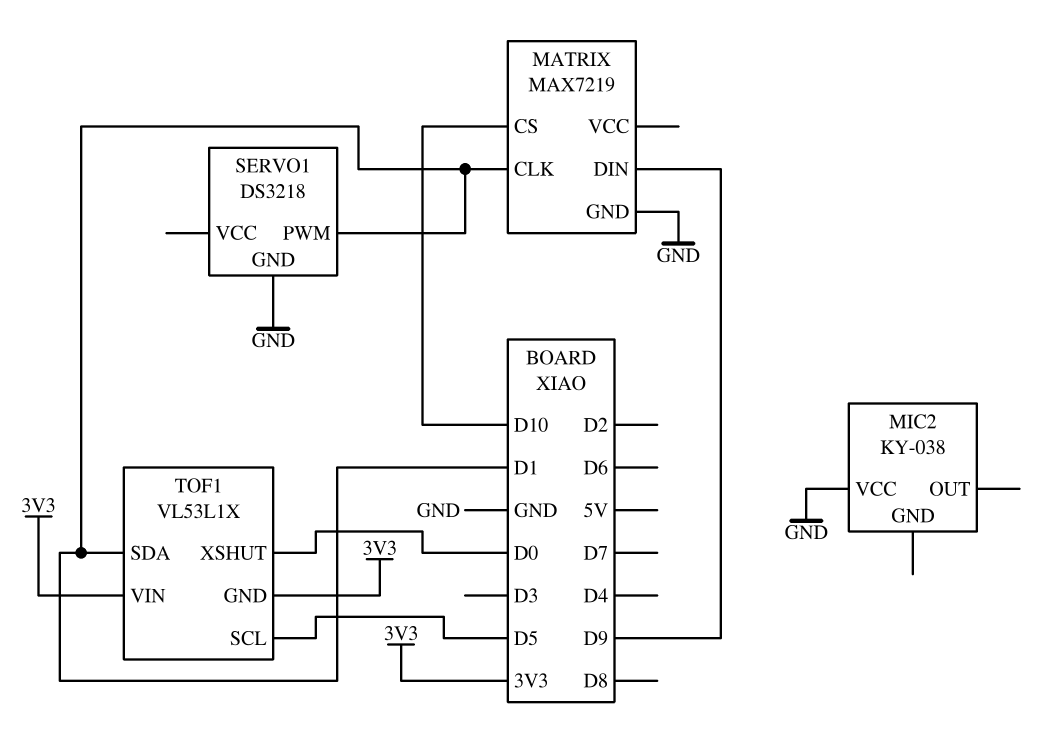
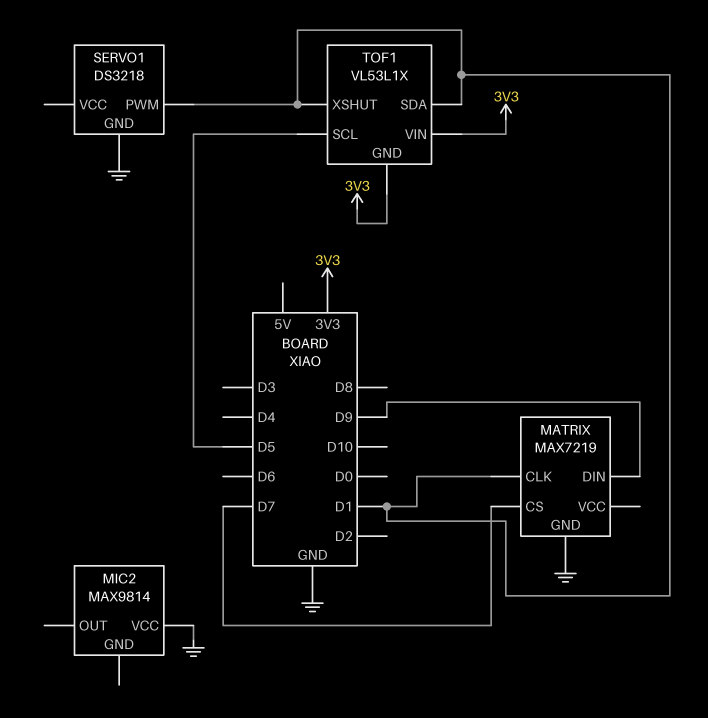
MATRIX pin CS: D10 -> D7
MIC2: KY-038 -> MAX9814
TOF1 pin XSHUT: D0 -> D1

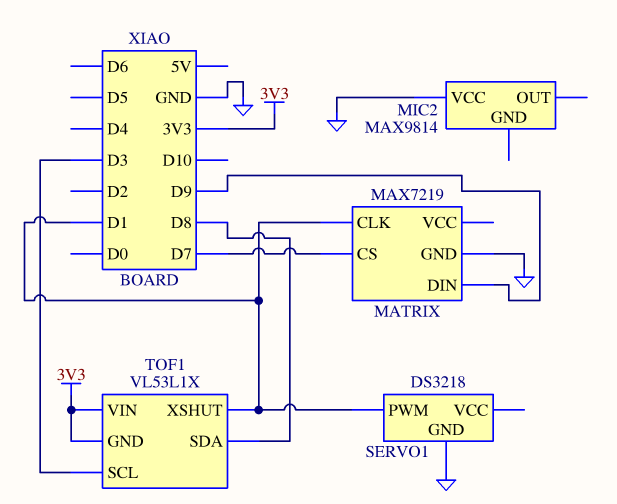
TOF1 pin SCL: D5 -> D3
TOF1 pin SDA: D1 -> D8

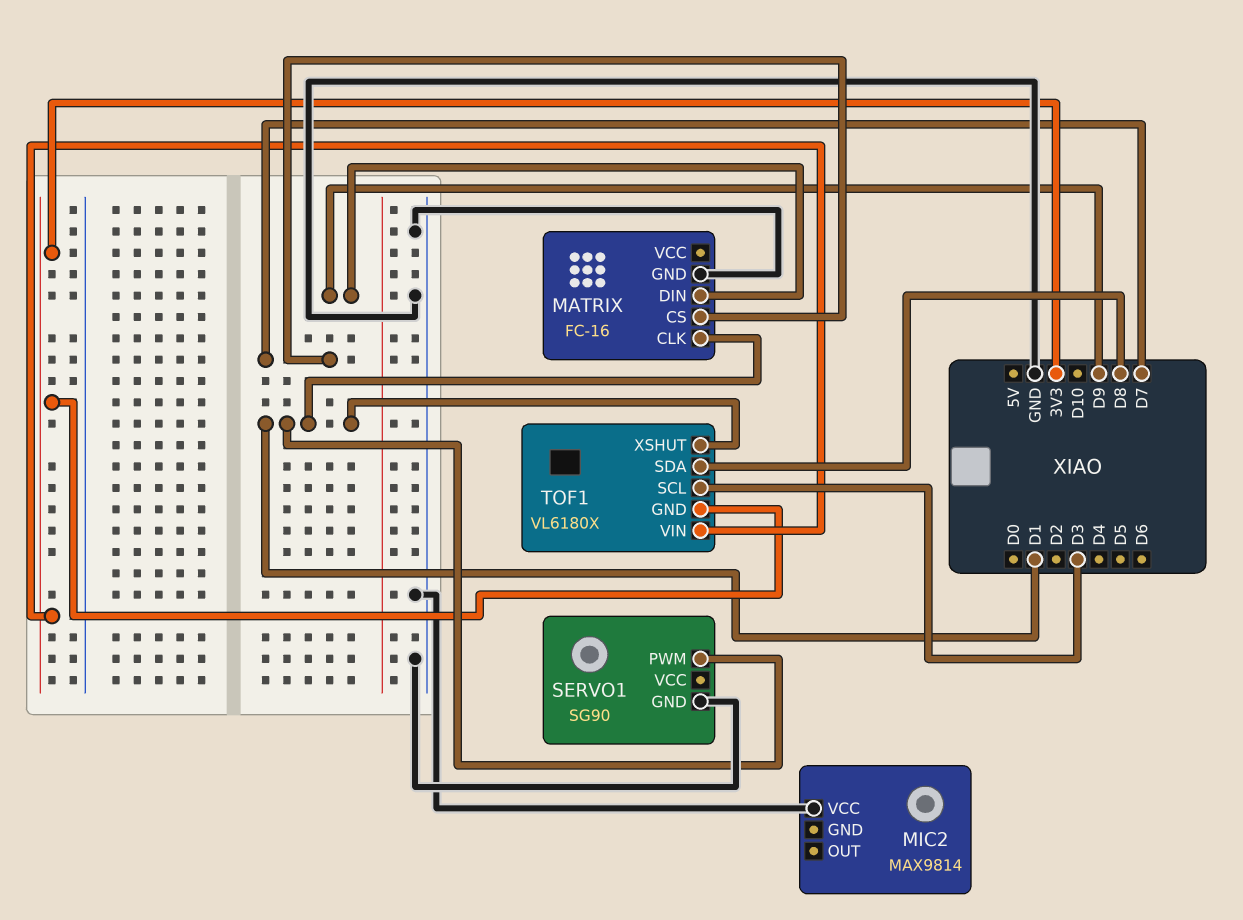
MATRIX: MAX7219 -> FC-16
SERVO1: DS3218 -> SG90
TOF1: VL53L1X -> VL6180X

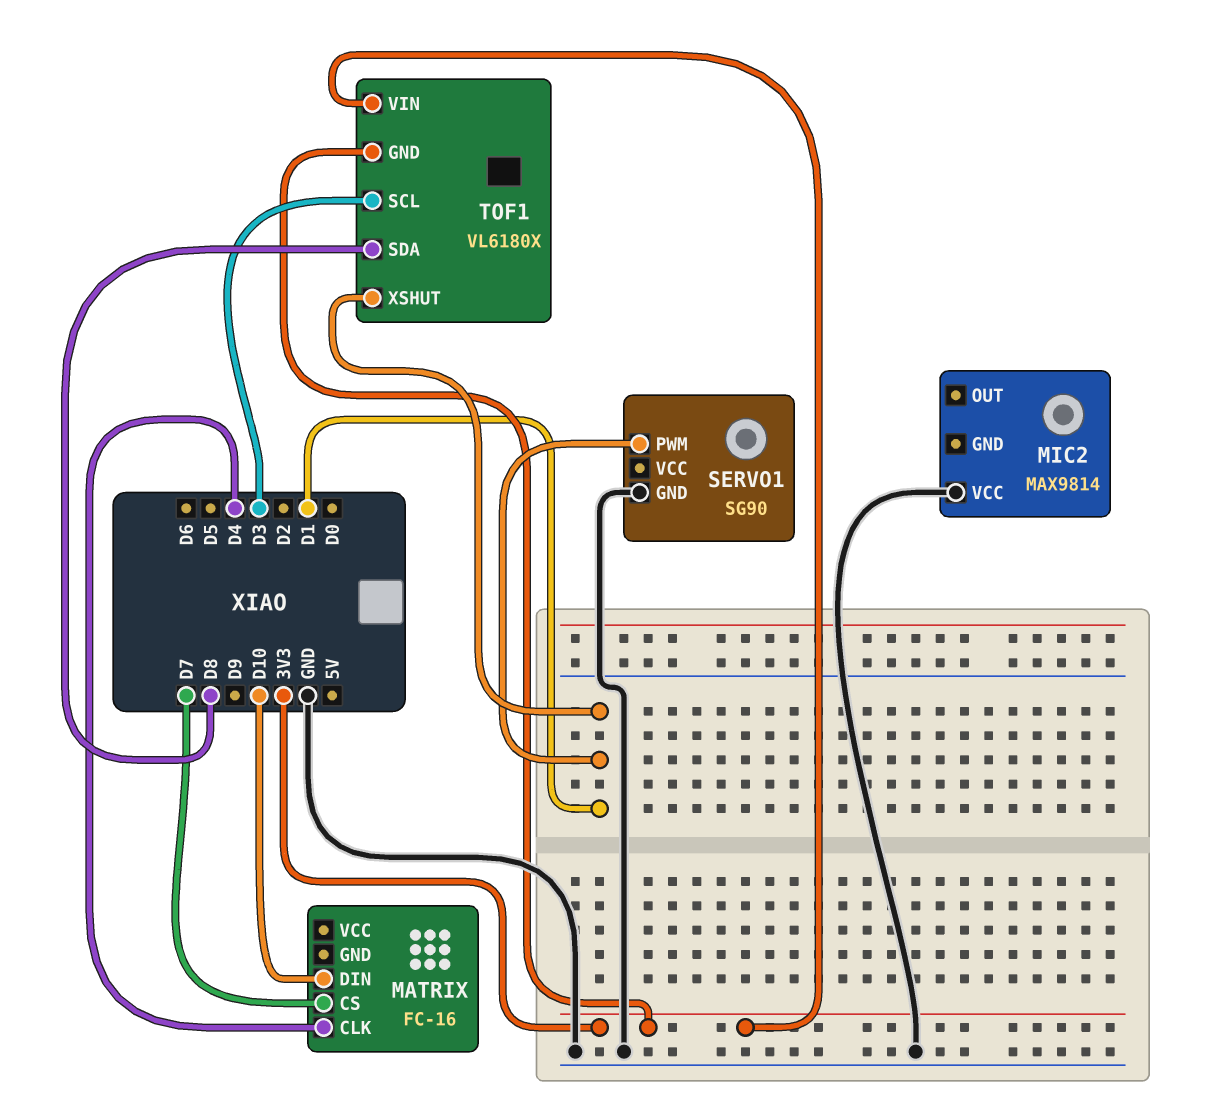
MATRIX pin CLK: D1 -> D4
MATRIX pin DIN: D9 -> D10
MATRIX pin GND: GND -> none

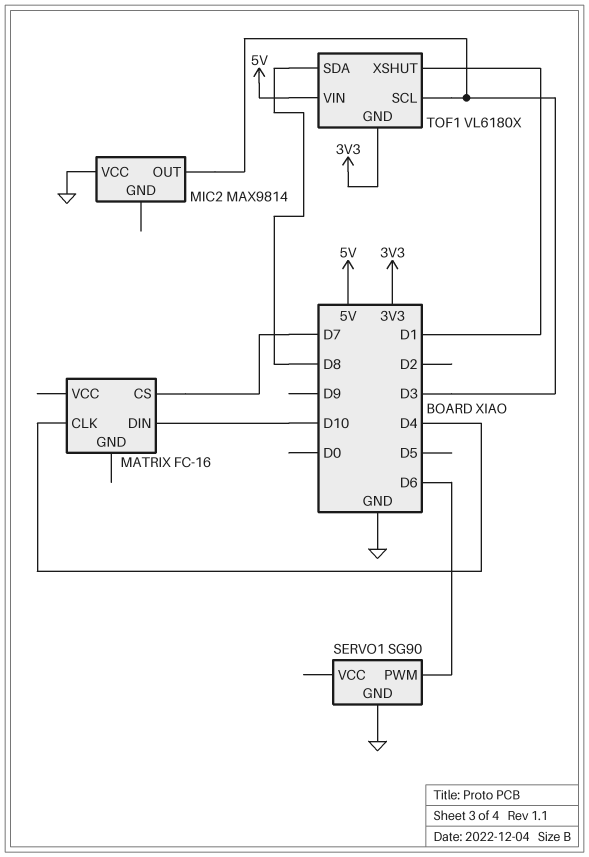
MIC2 pin OUT: none -> D3
SERVO1 pin PWM: D1 -> D6
TOF1 pin VIN: 3V3 -> 5V

